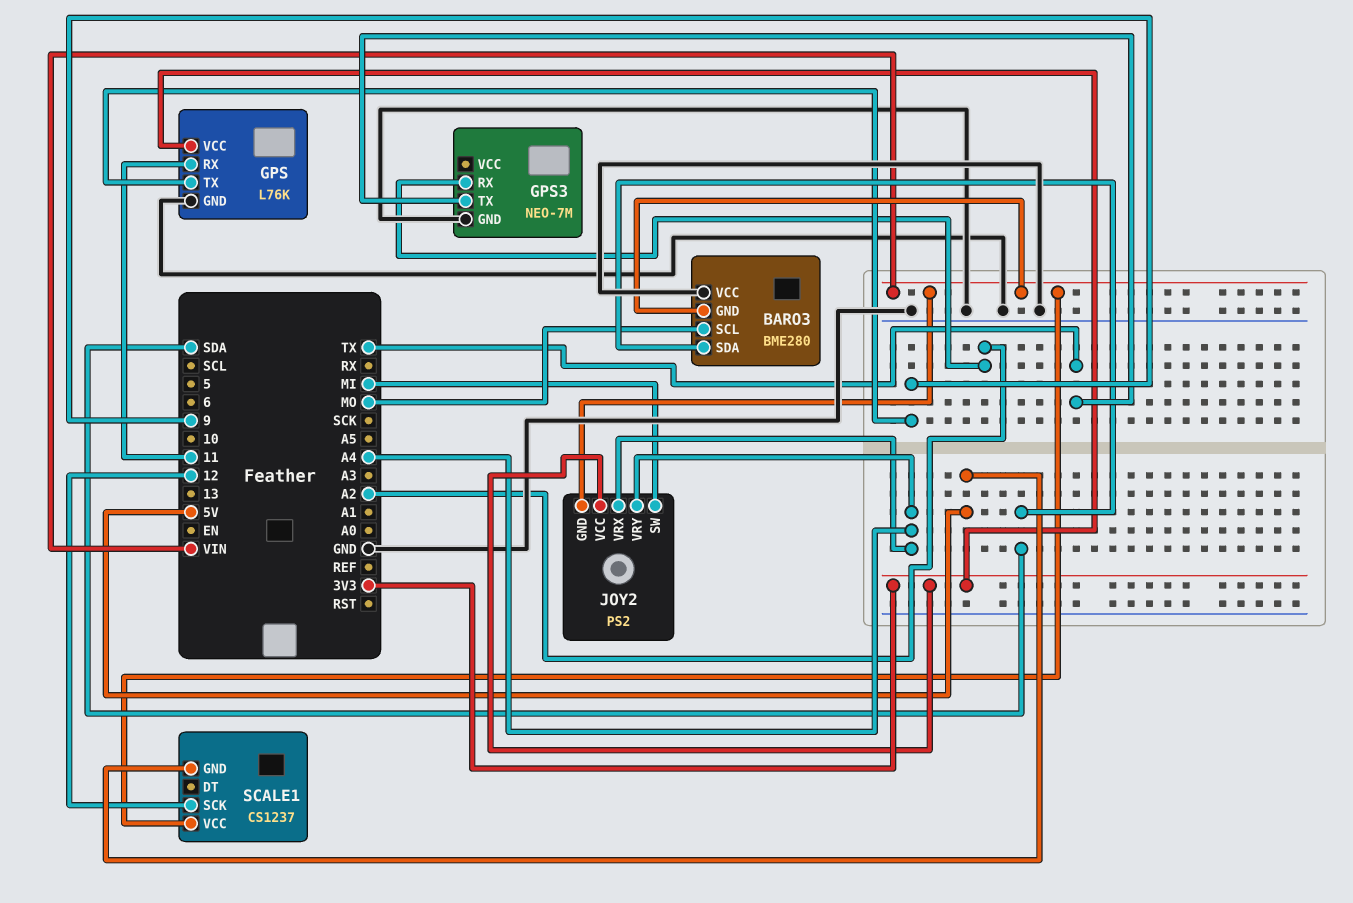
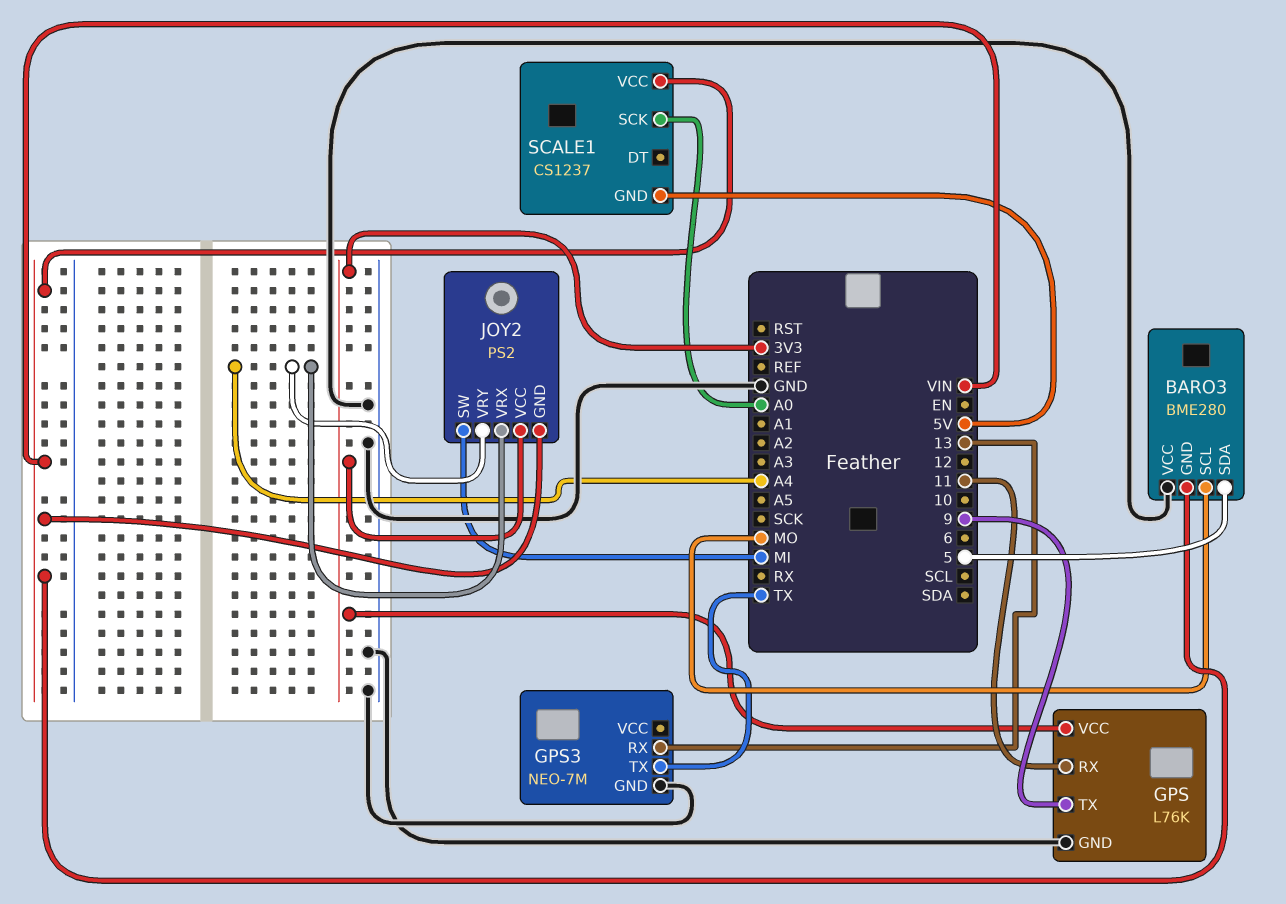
BARO3 pin SDA: SDA -> 5
GPS3 pin RX: A2 -> 13
SCALE1 pin SCK: 12 -> A0

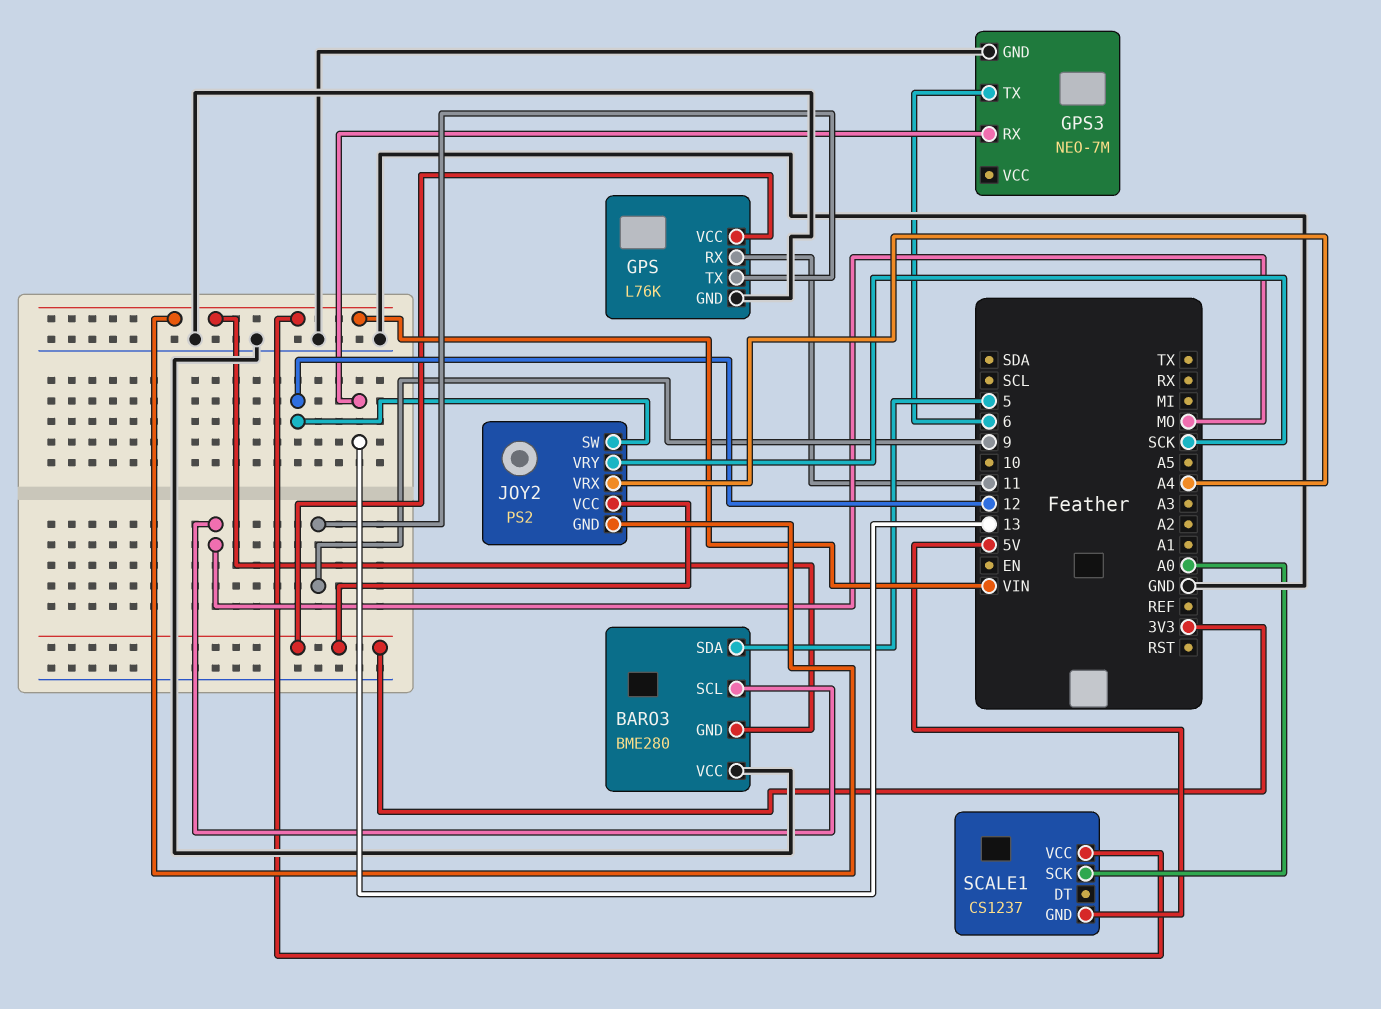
GPS3 pin TX: TX -> 6
JOY2 pin SW: MI -> 12
JOY2 pin VRY: A4 -> SCK

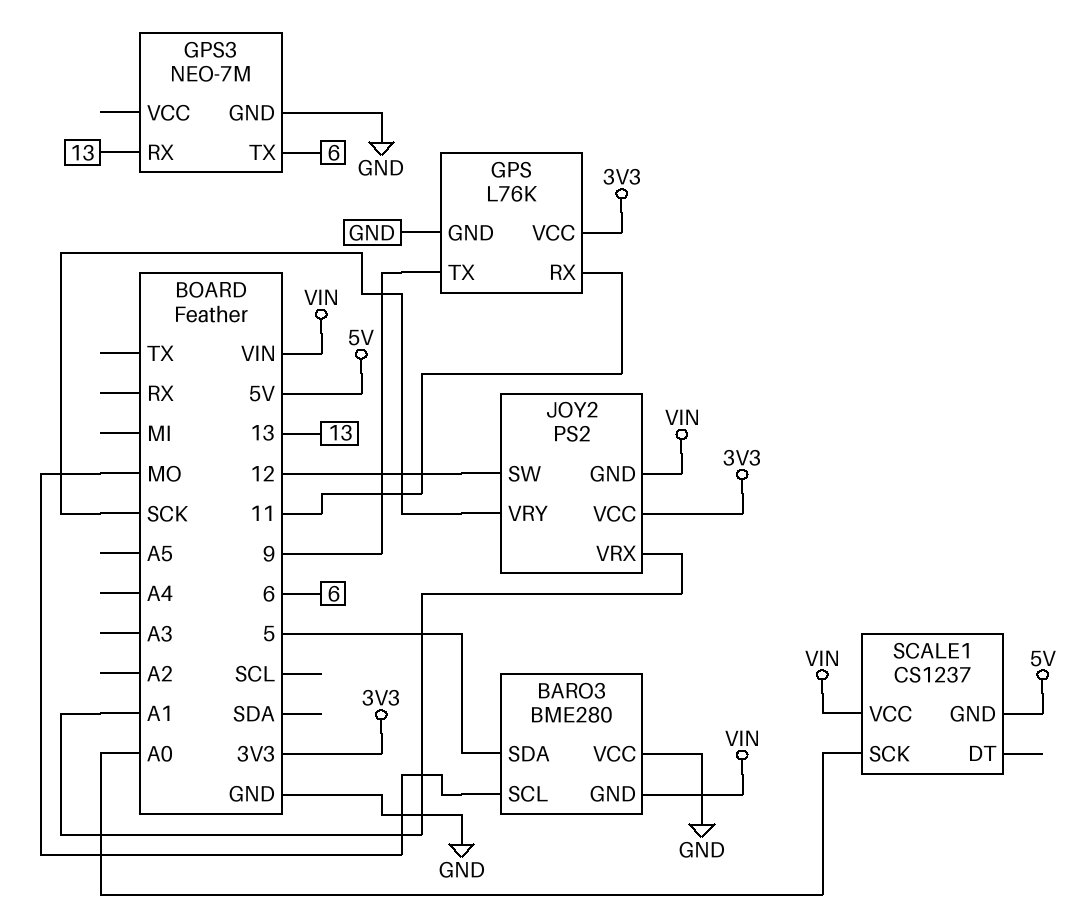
JOY2 pin VRX: A4 -> A1

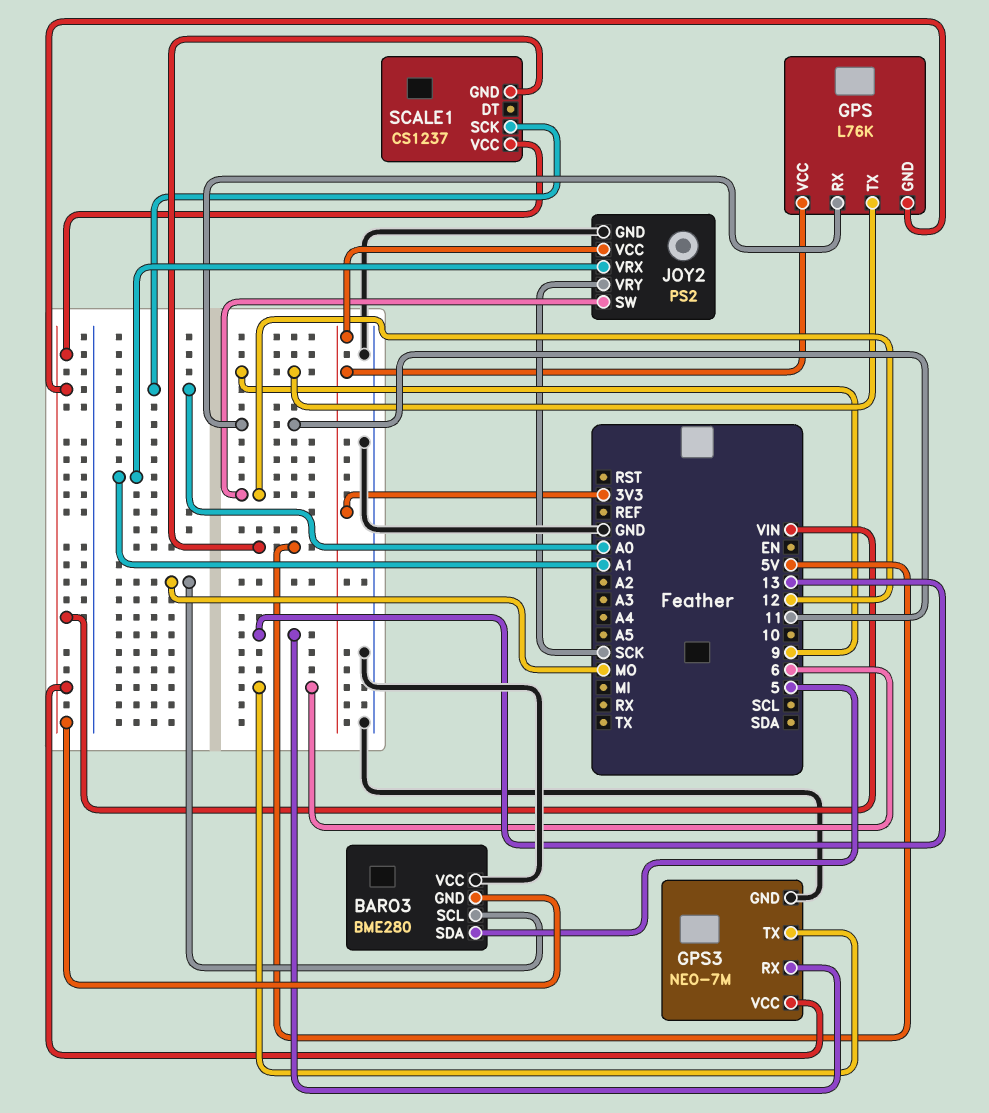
GPS pin GND: GND -> VIN
GPS3 pin VCC: none -> VIN
JOY2 pin GND: VIN -> GND

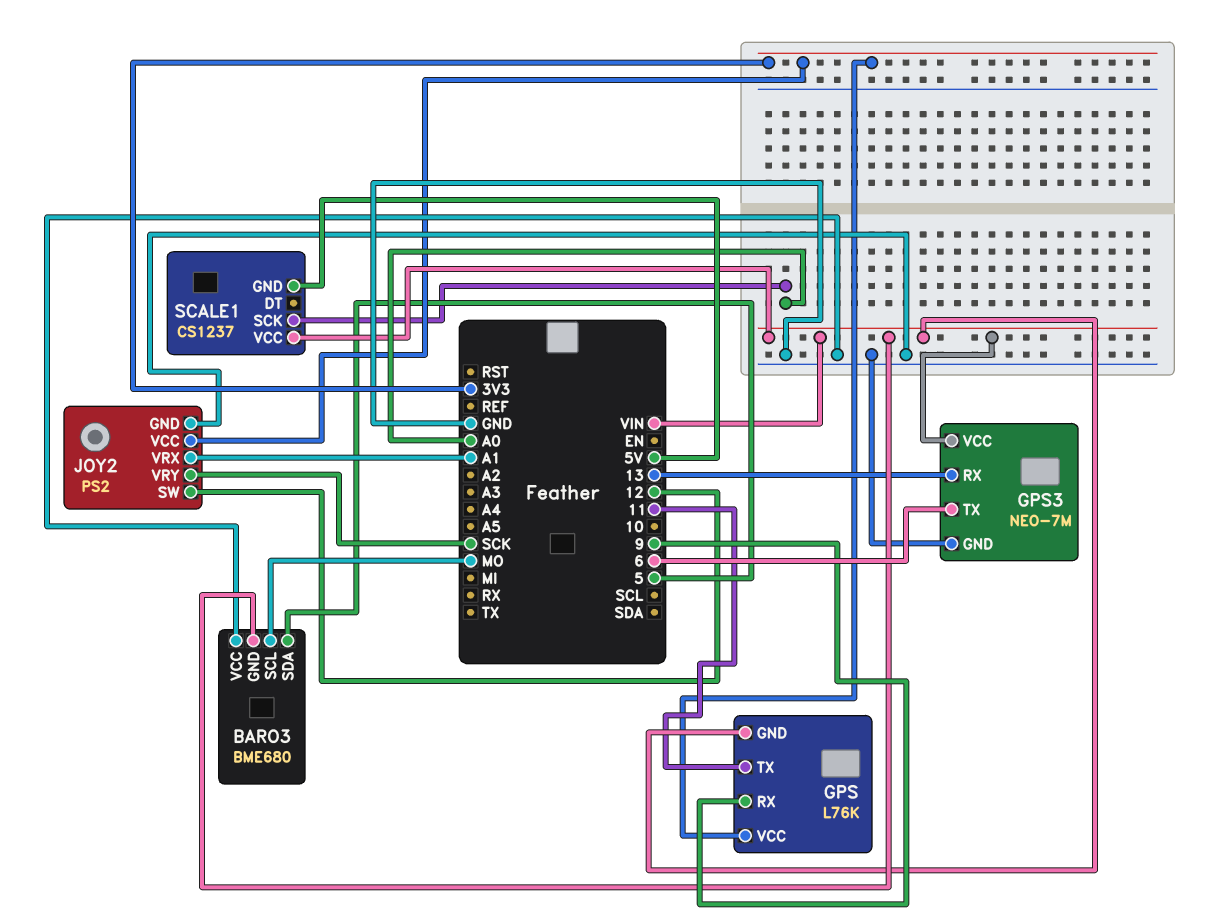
BARO3: BME280 -> BME680
GPS pin RX: 11 -> 9
GPS pin TX: 9 -> 11

